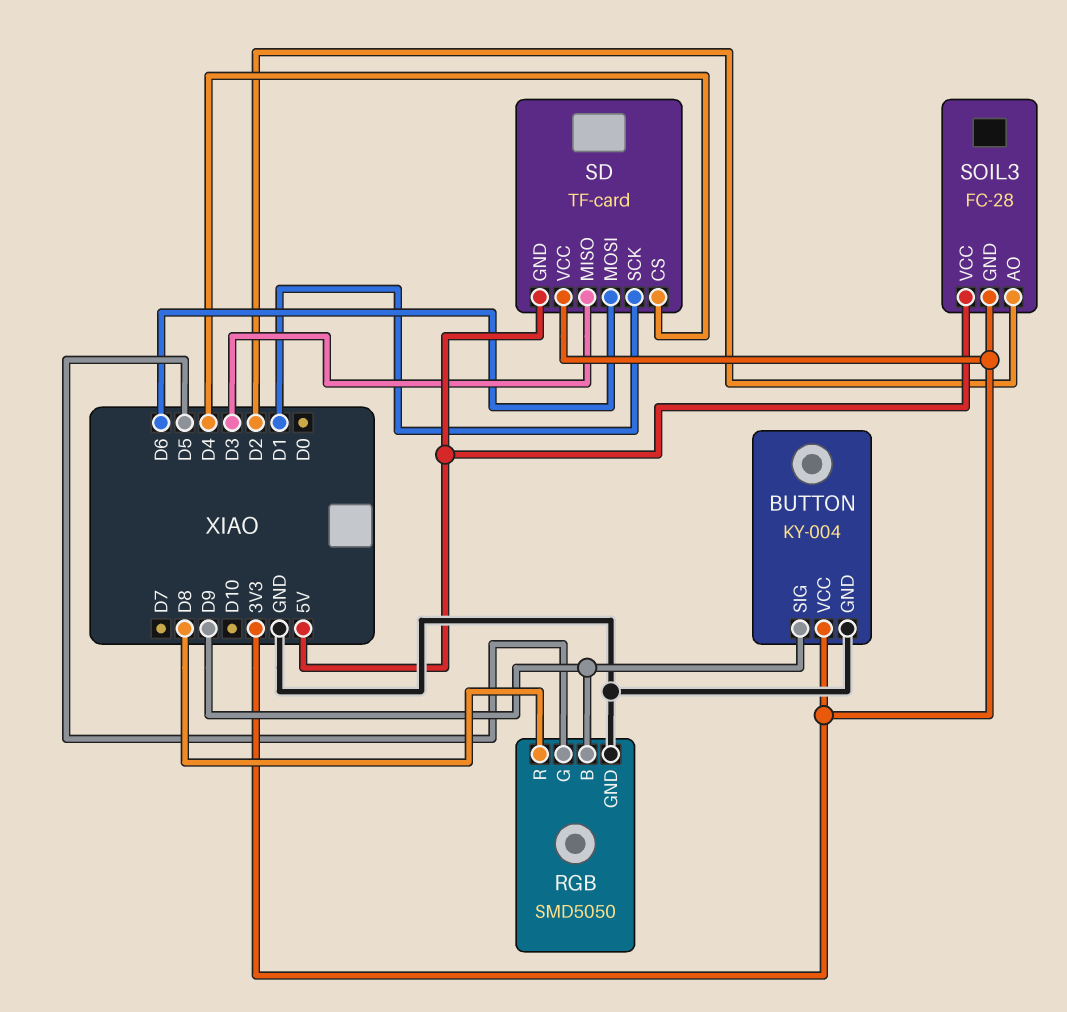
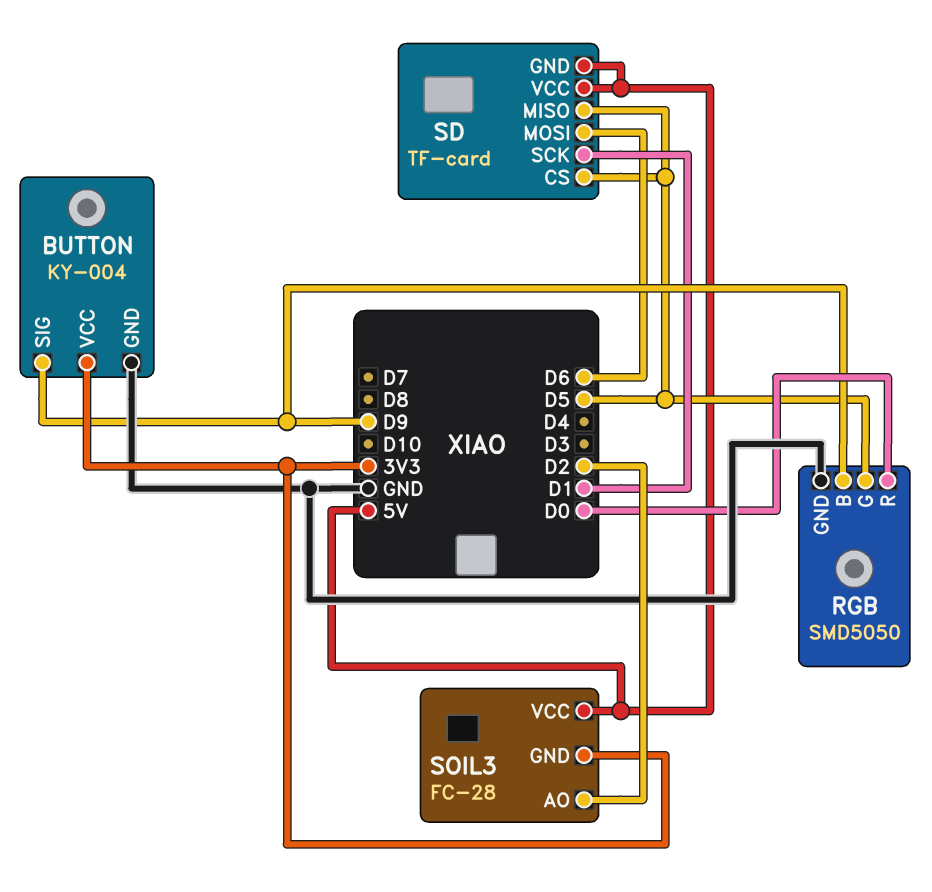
RGB pin R: D8 -> D0
SD pin CS: D4 -> D5
SD pin MISO: D3 -> D5
SD pin VCC: 3V3 -> 5V

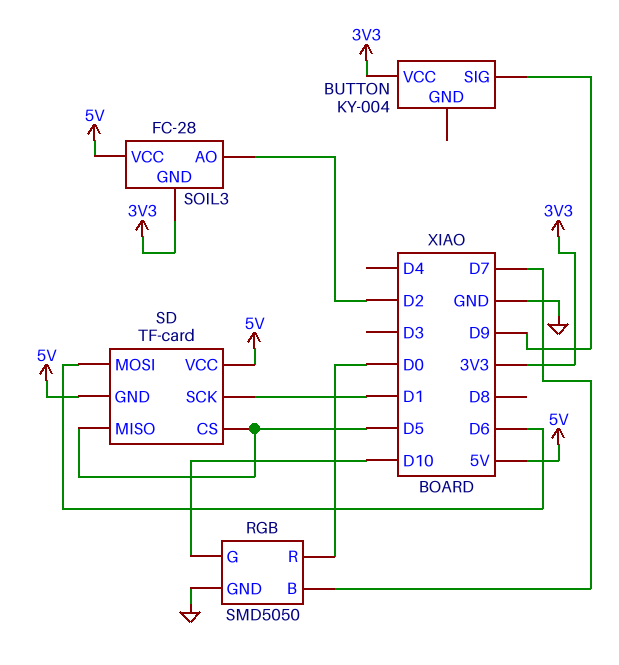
BUTTON pin GND: GND -> none
RGB pin B: D9 -> D7
RGB pin G: D5 -> D10

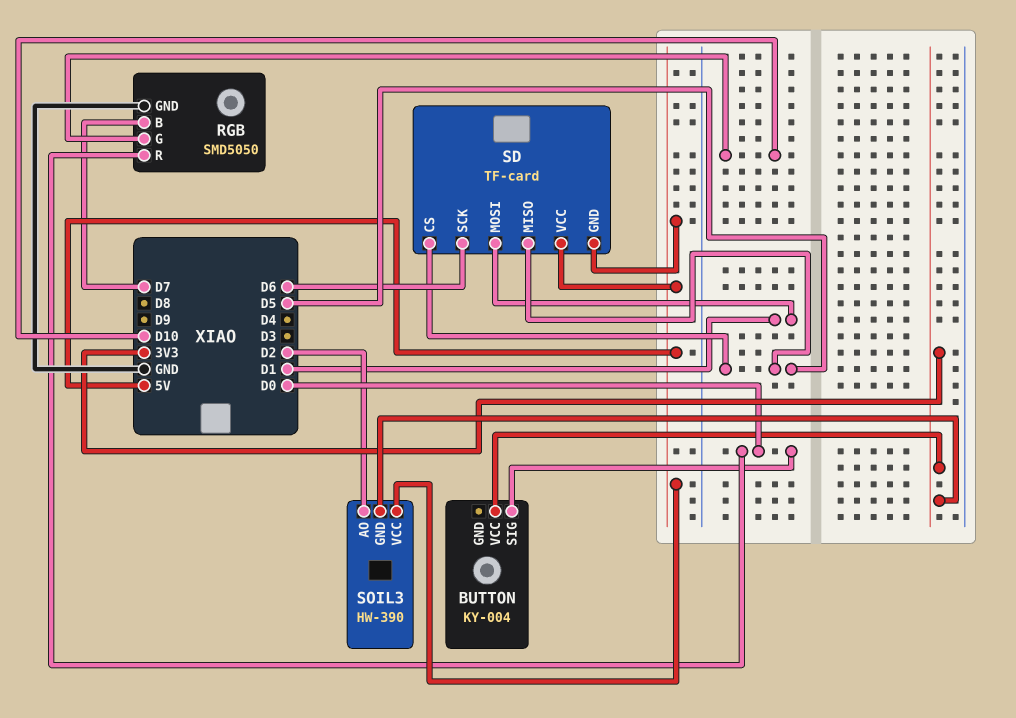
BUTTON pin SIG: D9 -> D0
SD pin MOSI: D6 -> D1
SD pin SCK: D1 -> D6
SOIL3: FC-28 -> HW-390

